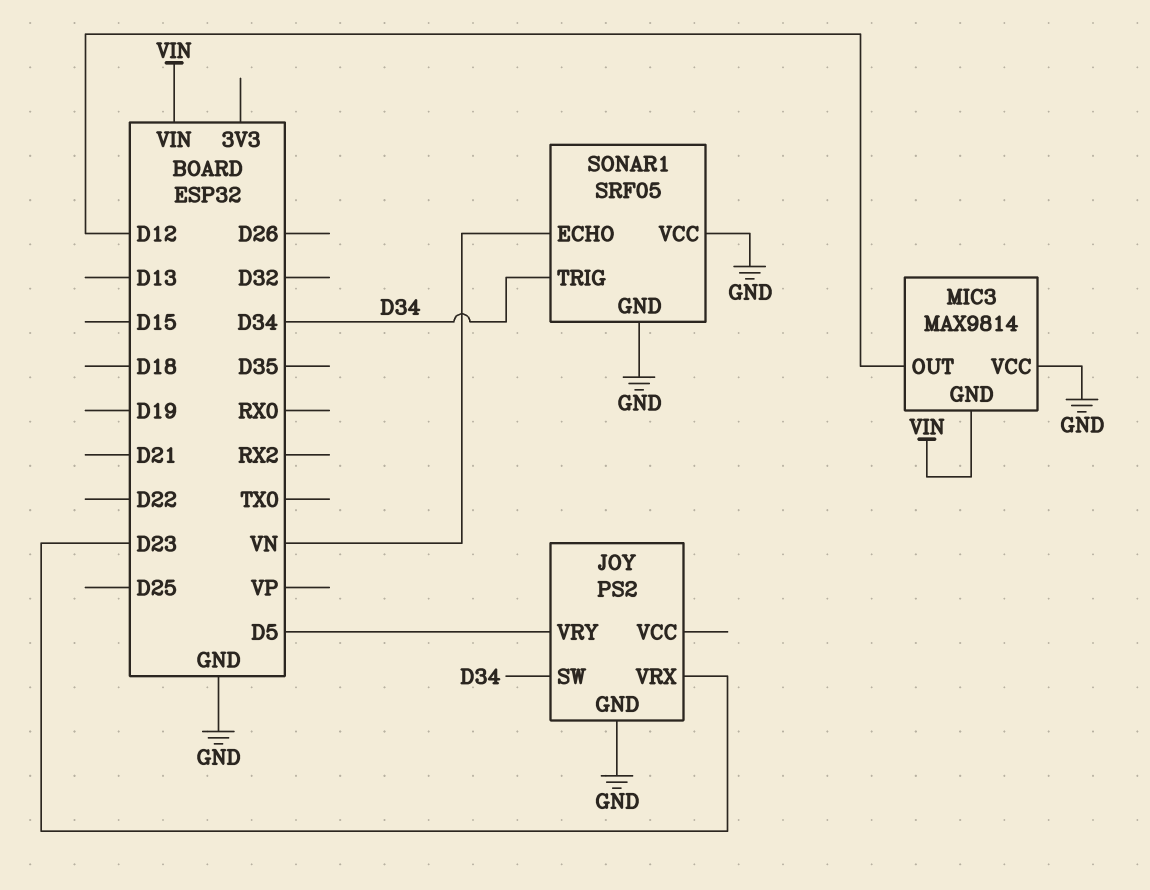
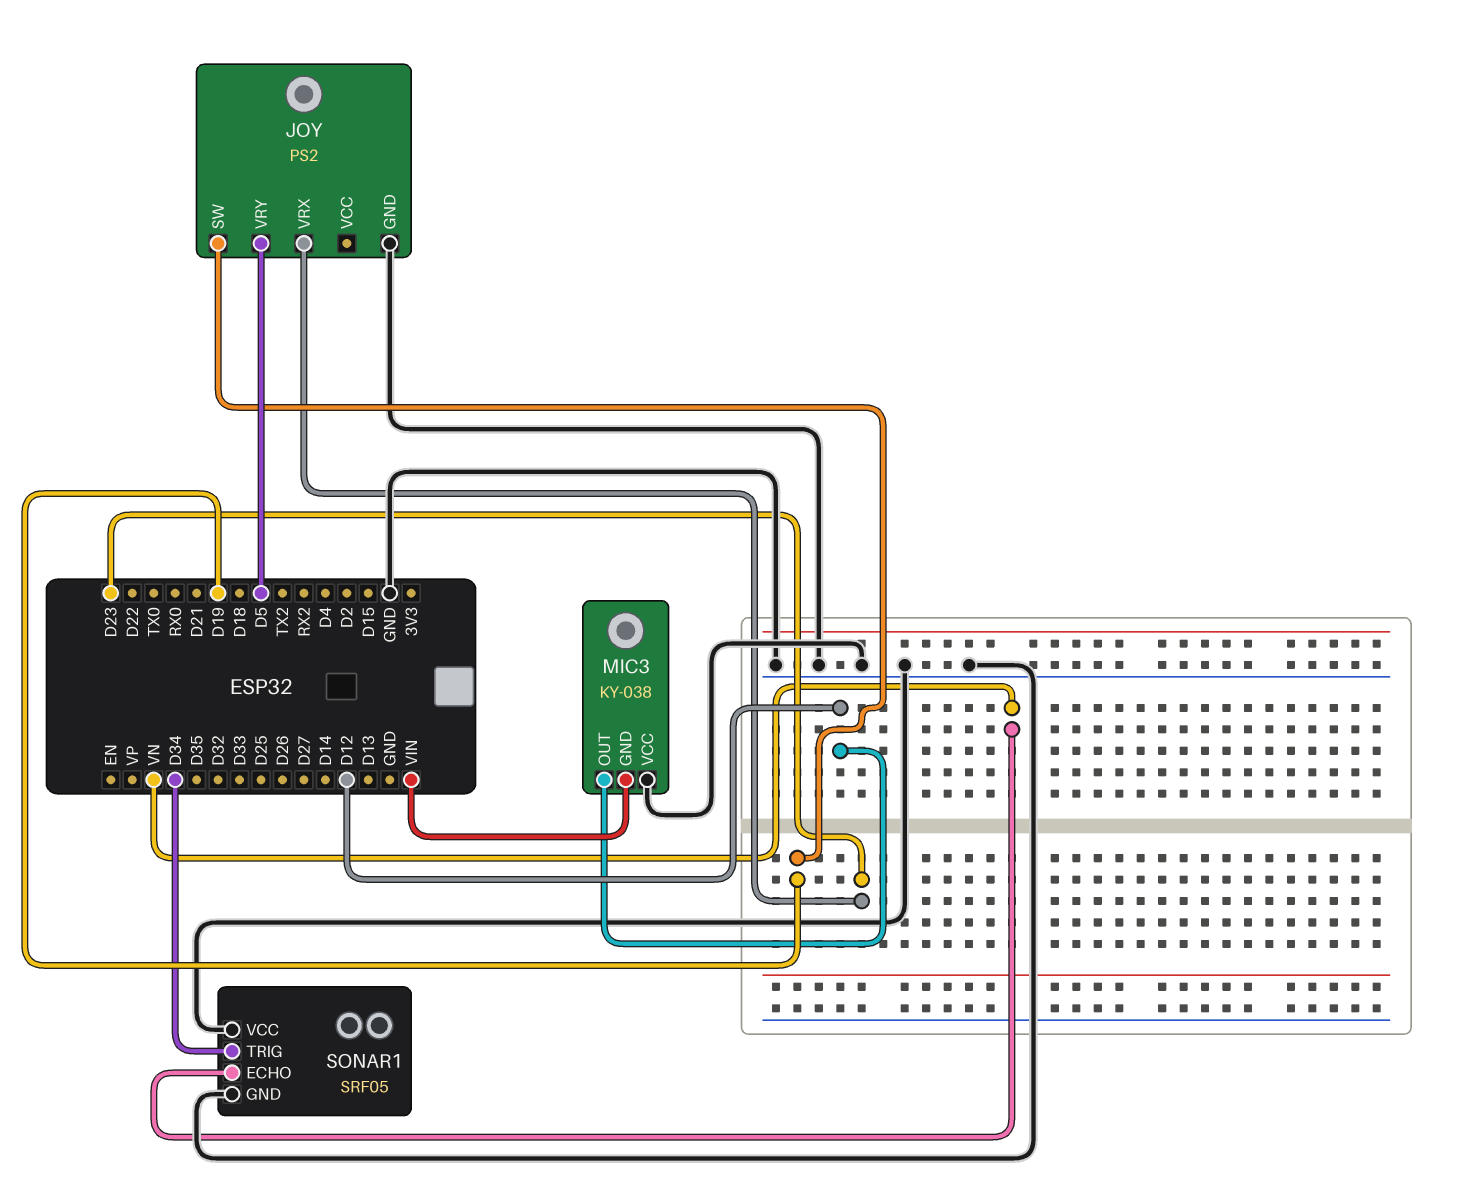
JOY pin SW: D34 -> D19
MIC3: MAX9814 -> KY-038

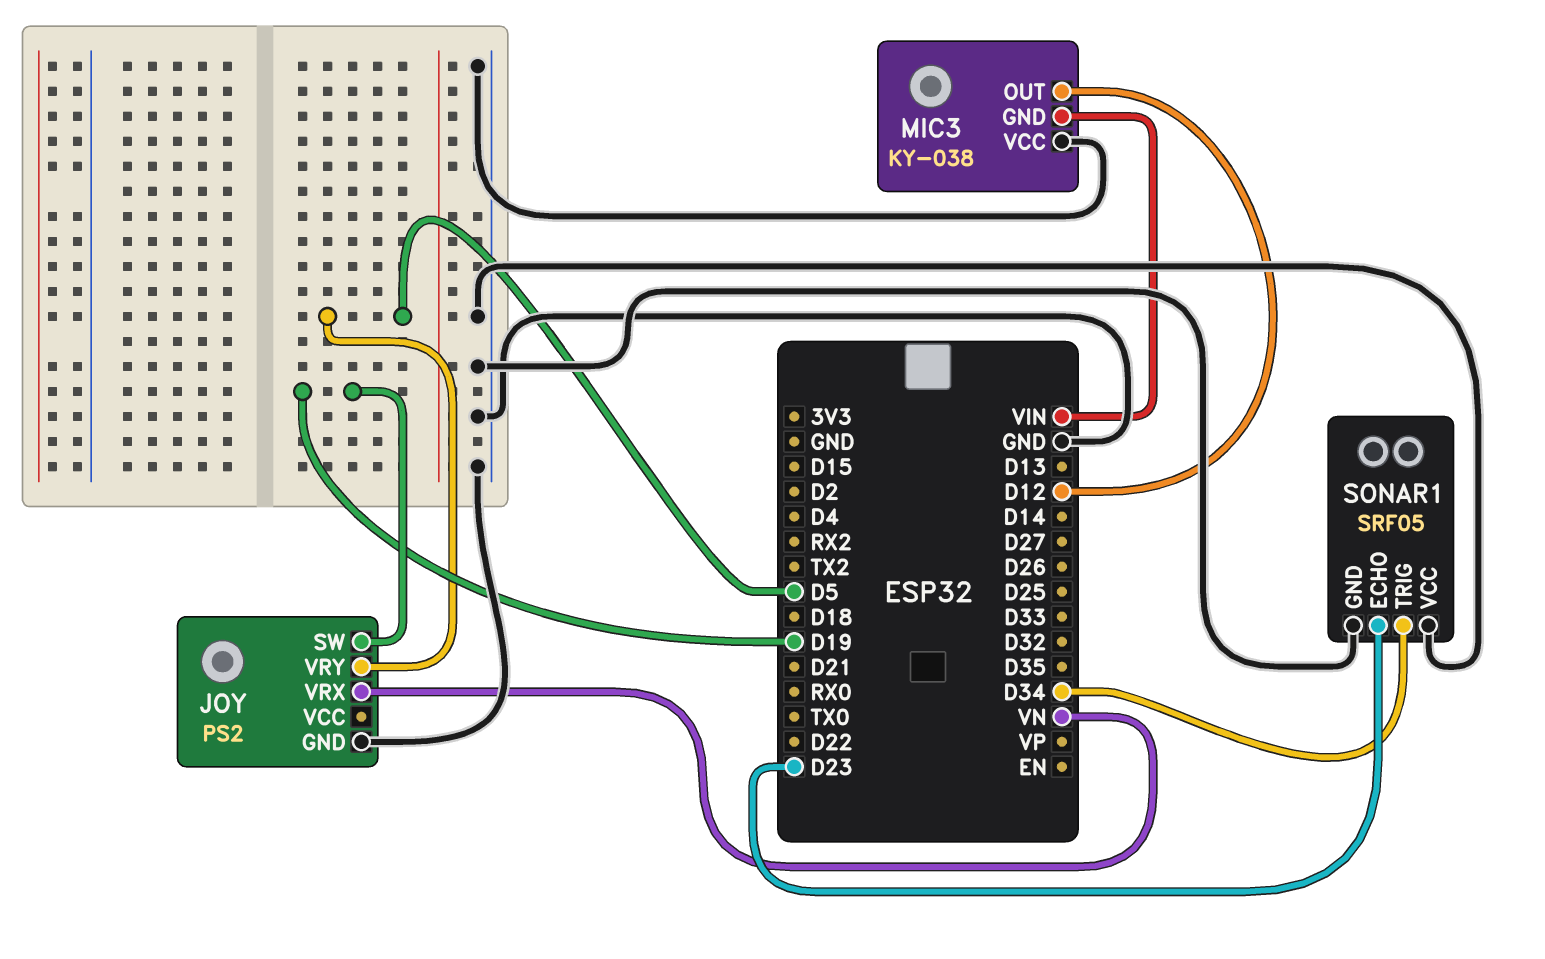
JOY pin VRX: D23 -> VN
SONAR1 pin ECHO: VN -> D23

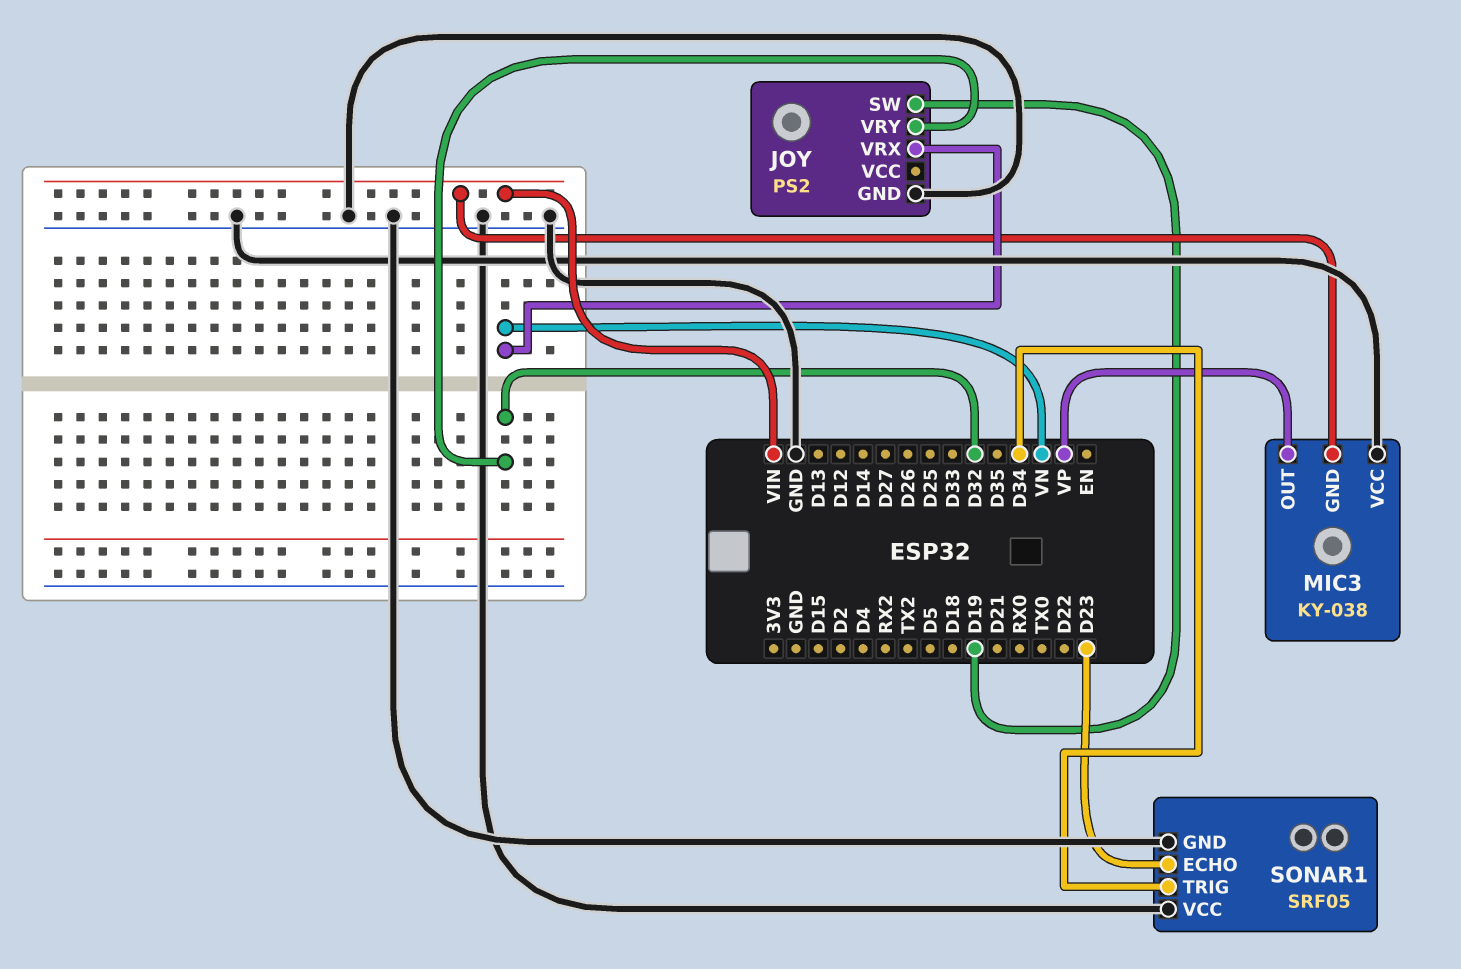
JOY pin VRY: D5 -> D32
MIC3 pin OUT: D12 -> VP

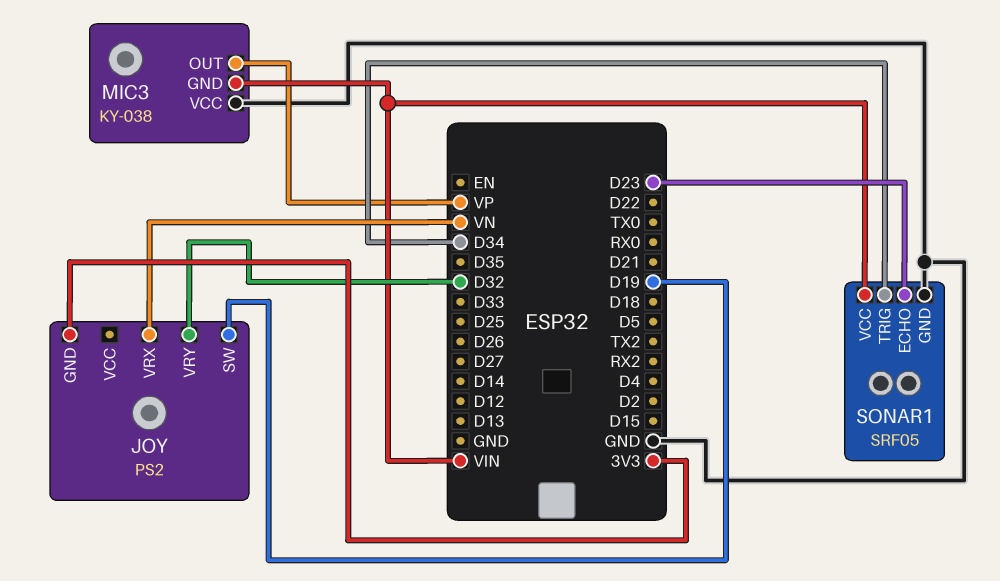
JOY pin GND: GND -> 3V3
SONAR1 pin VCC: GND -> VIN

